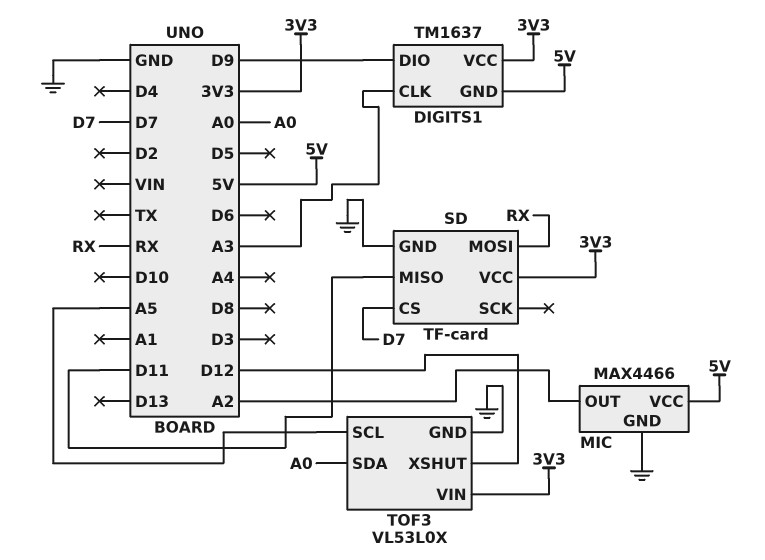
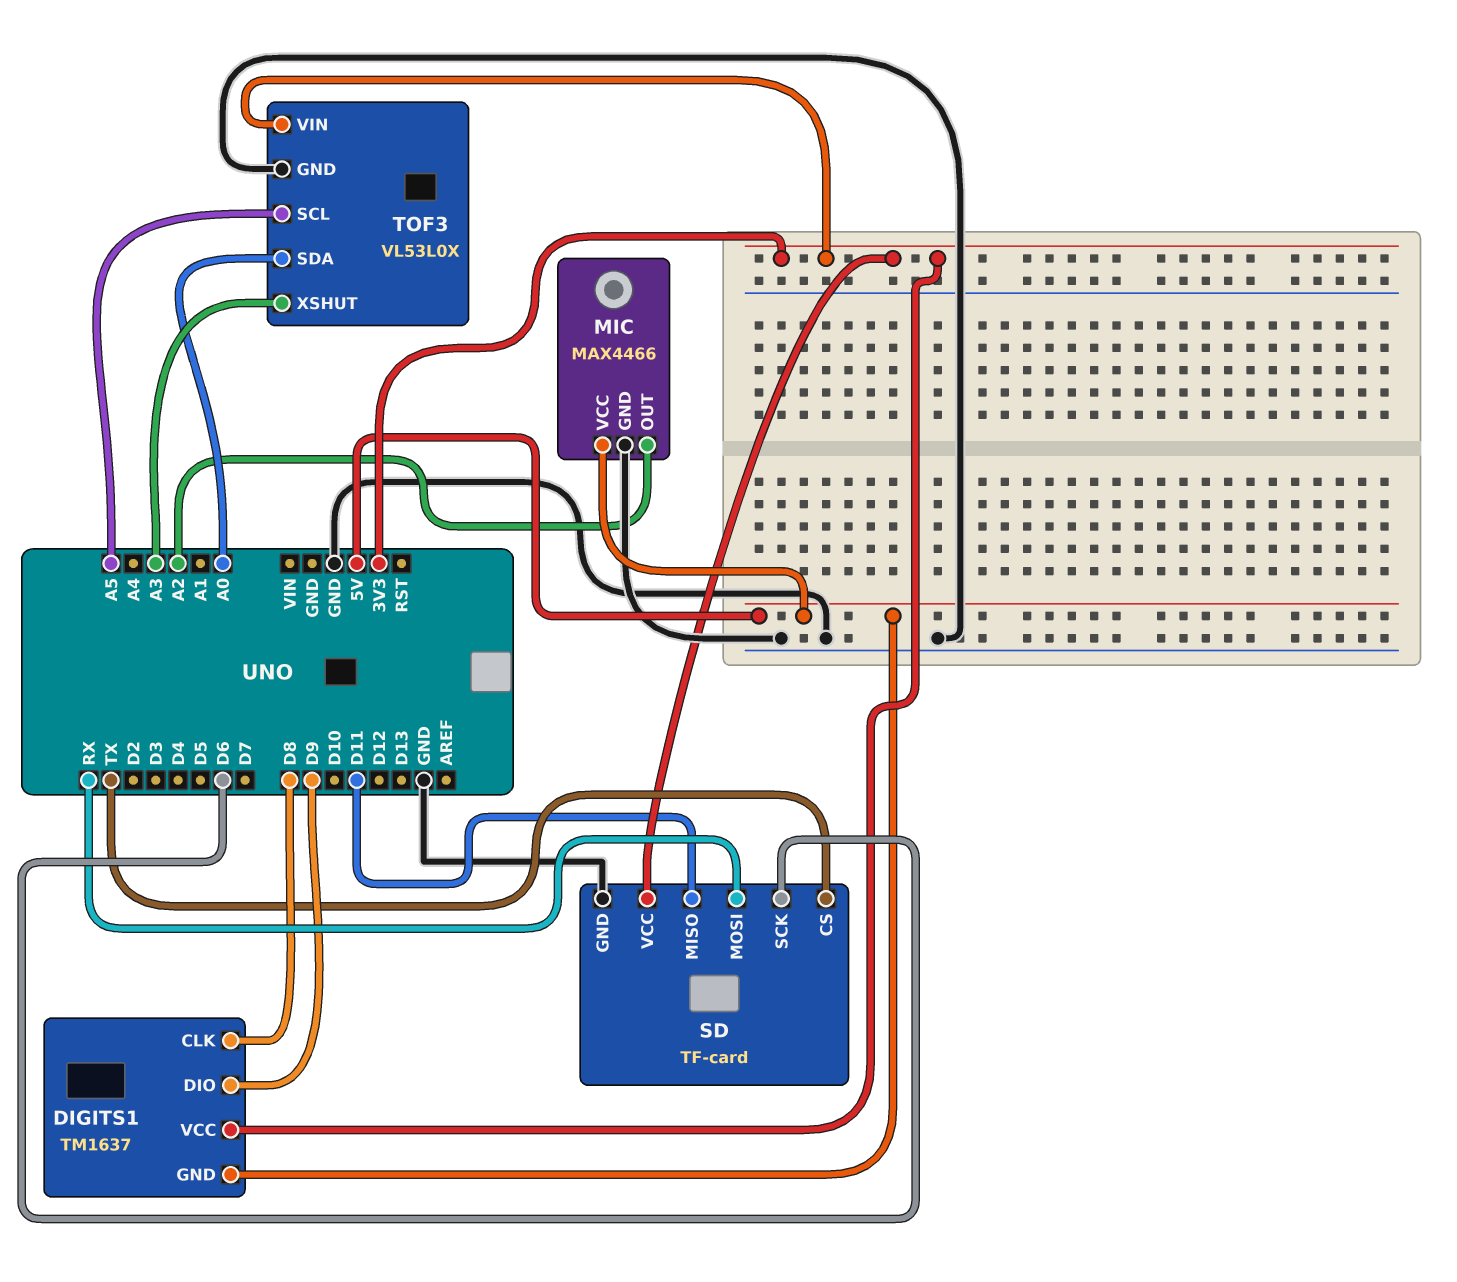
DIGITS1 pin CLK: A3 -> D8
SD pin CS: D7 -> TX
SD pin SCK: none -> D6
TOF3 pin XSHUT: D12 -> A3

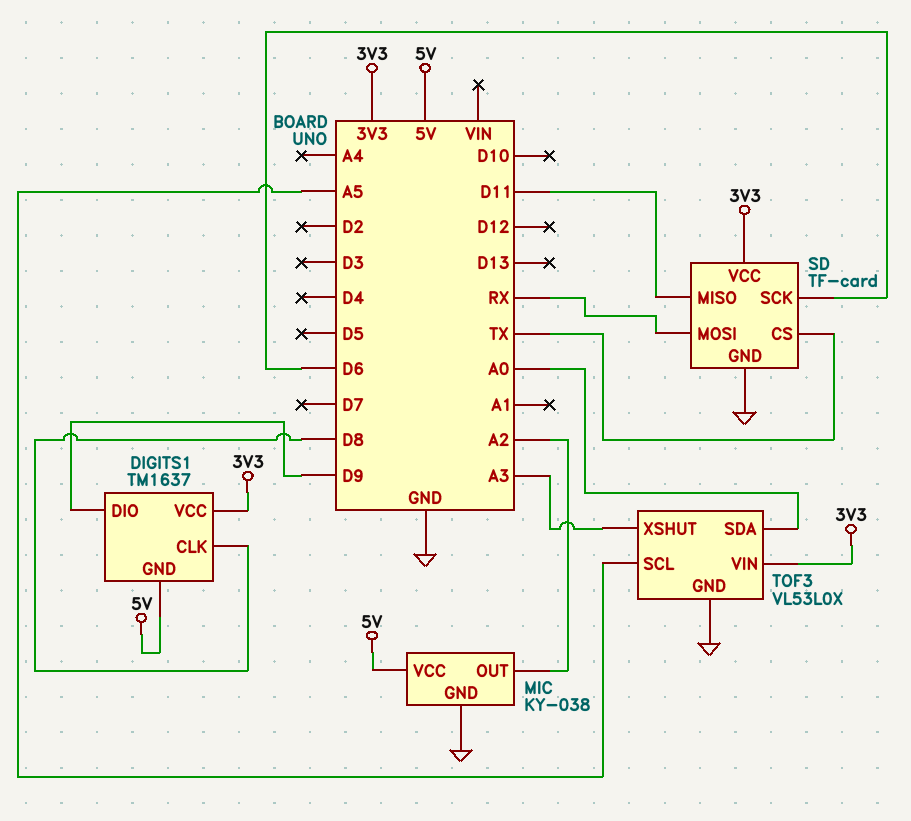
MIC: MAX4466 -> KY-038

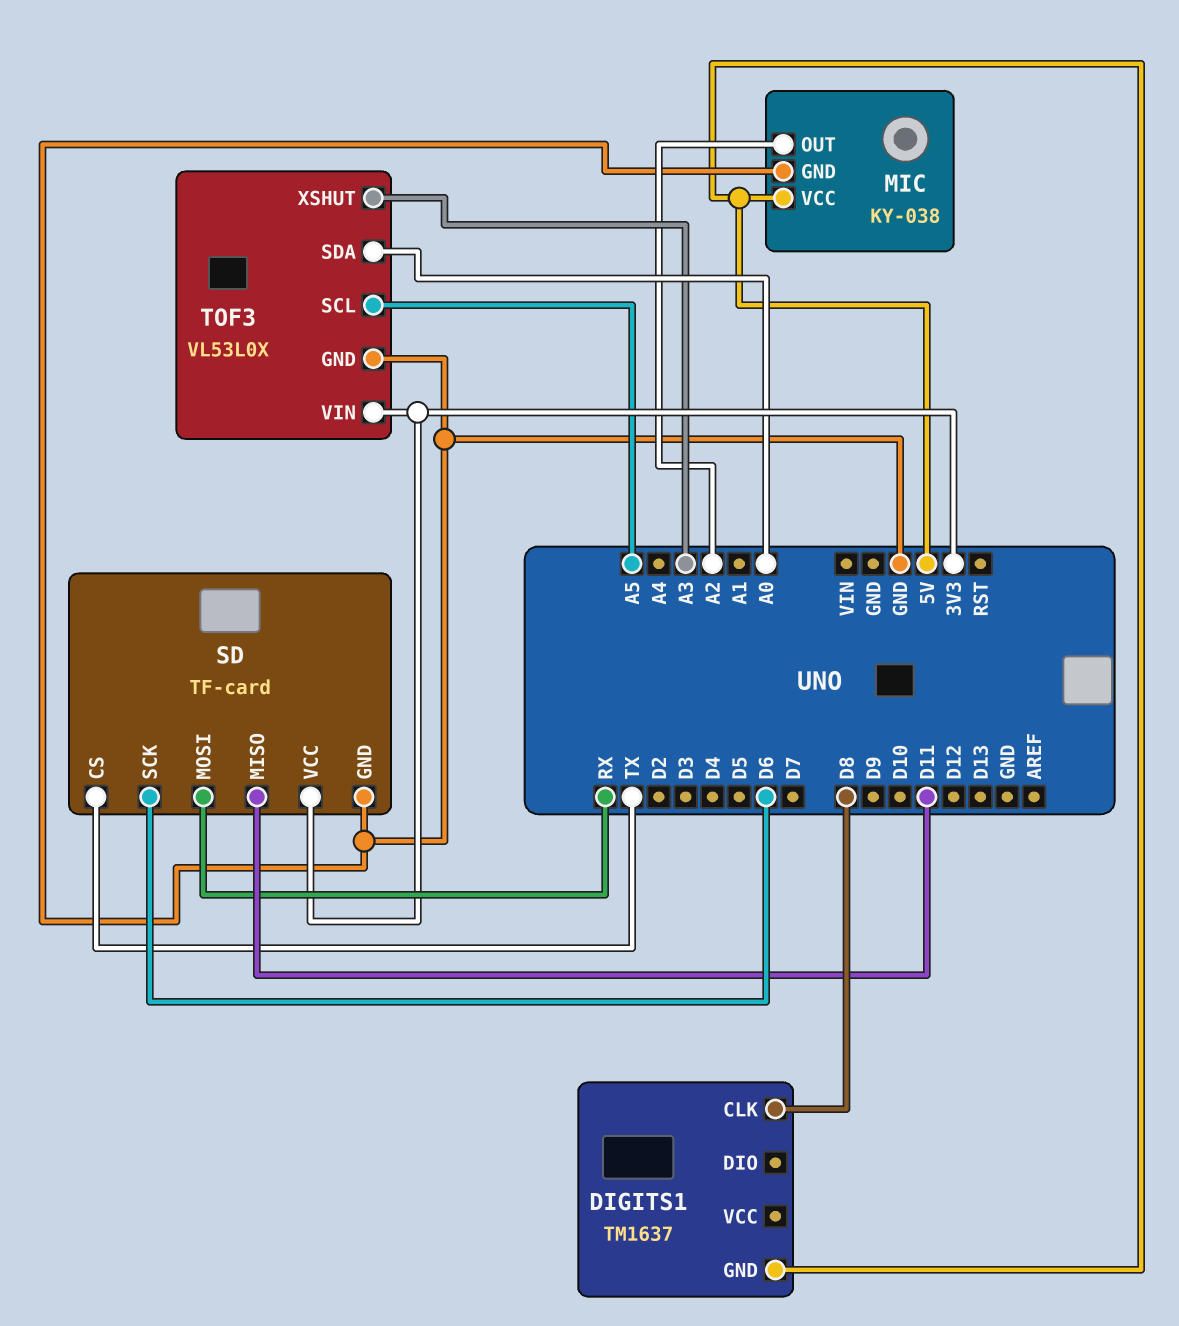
DIGITS1 pin DIO: D9 -> none
DIGITS1 pin VCC: 3V3 -> none

